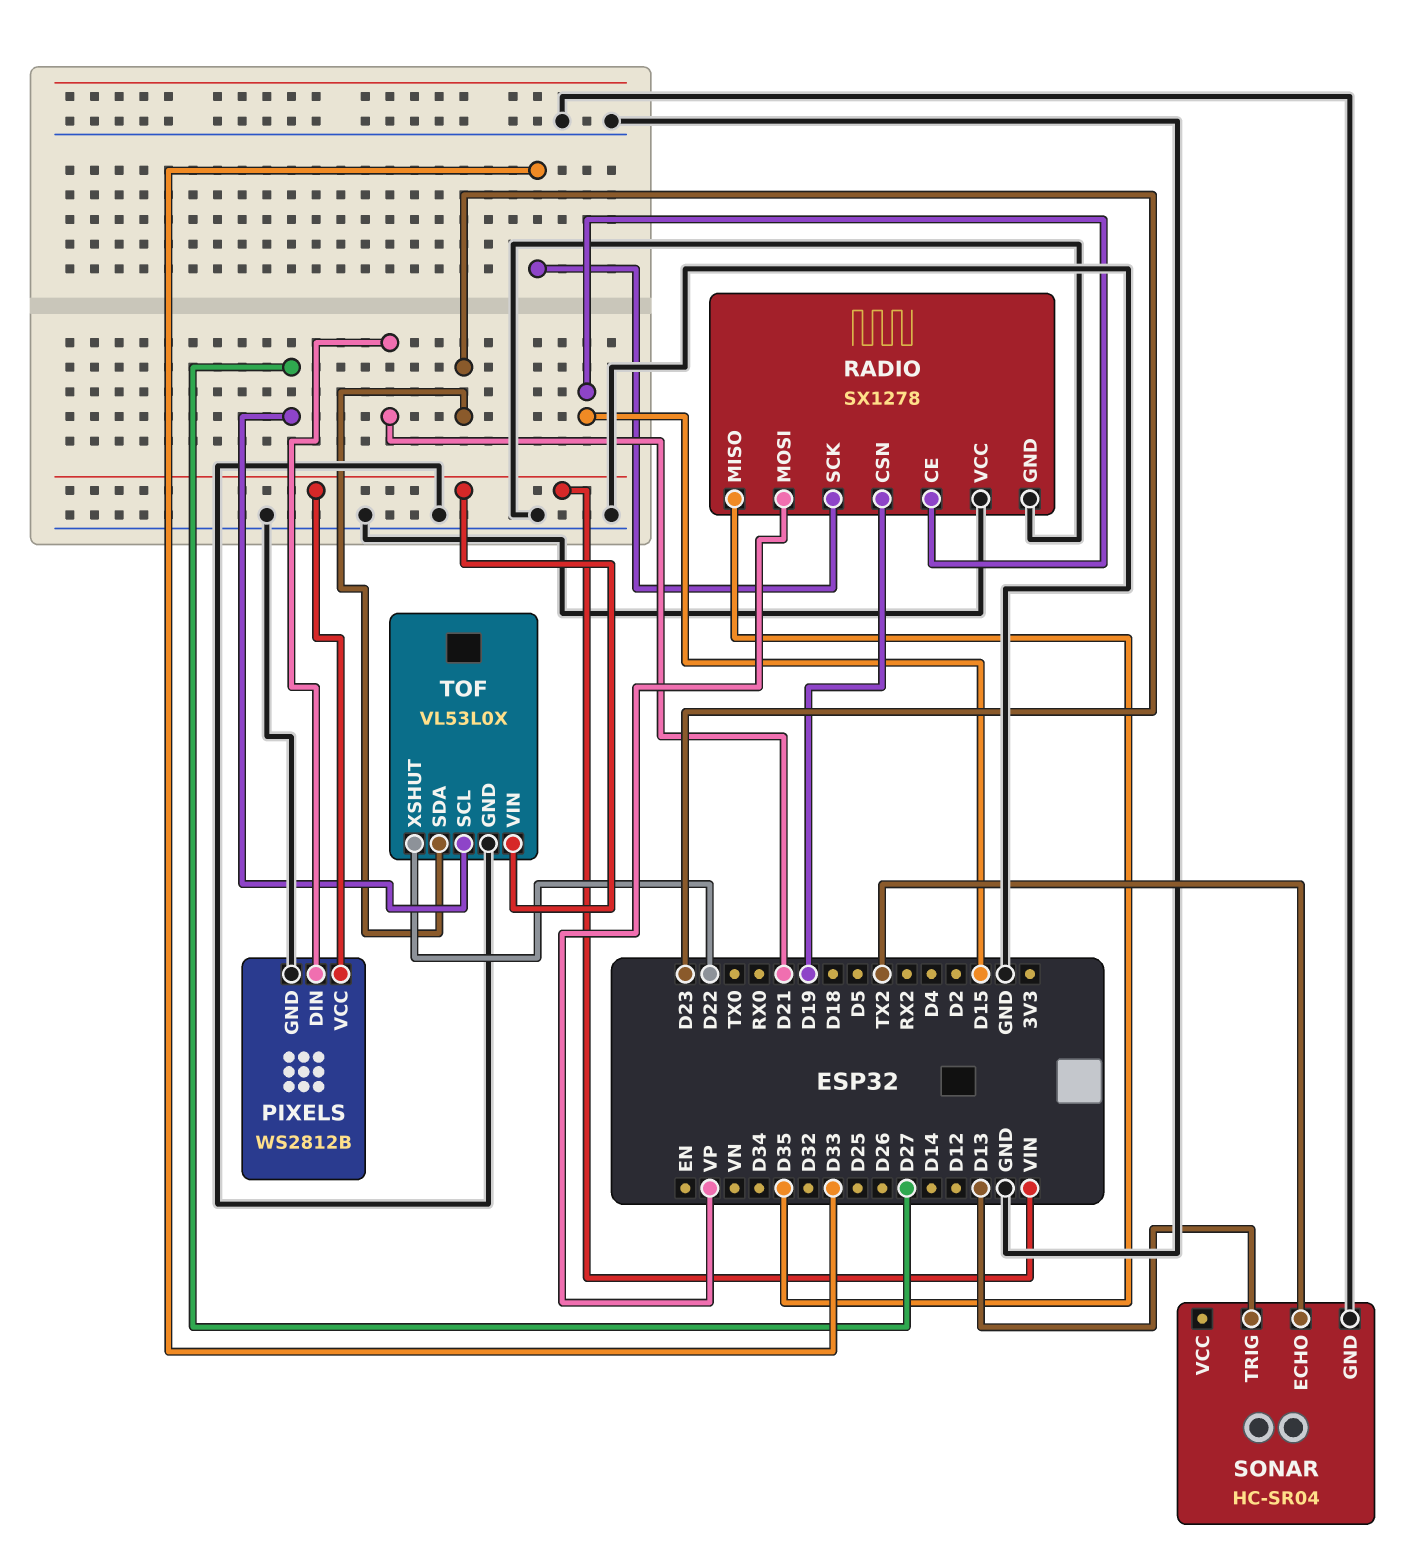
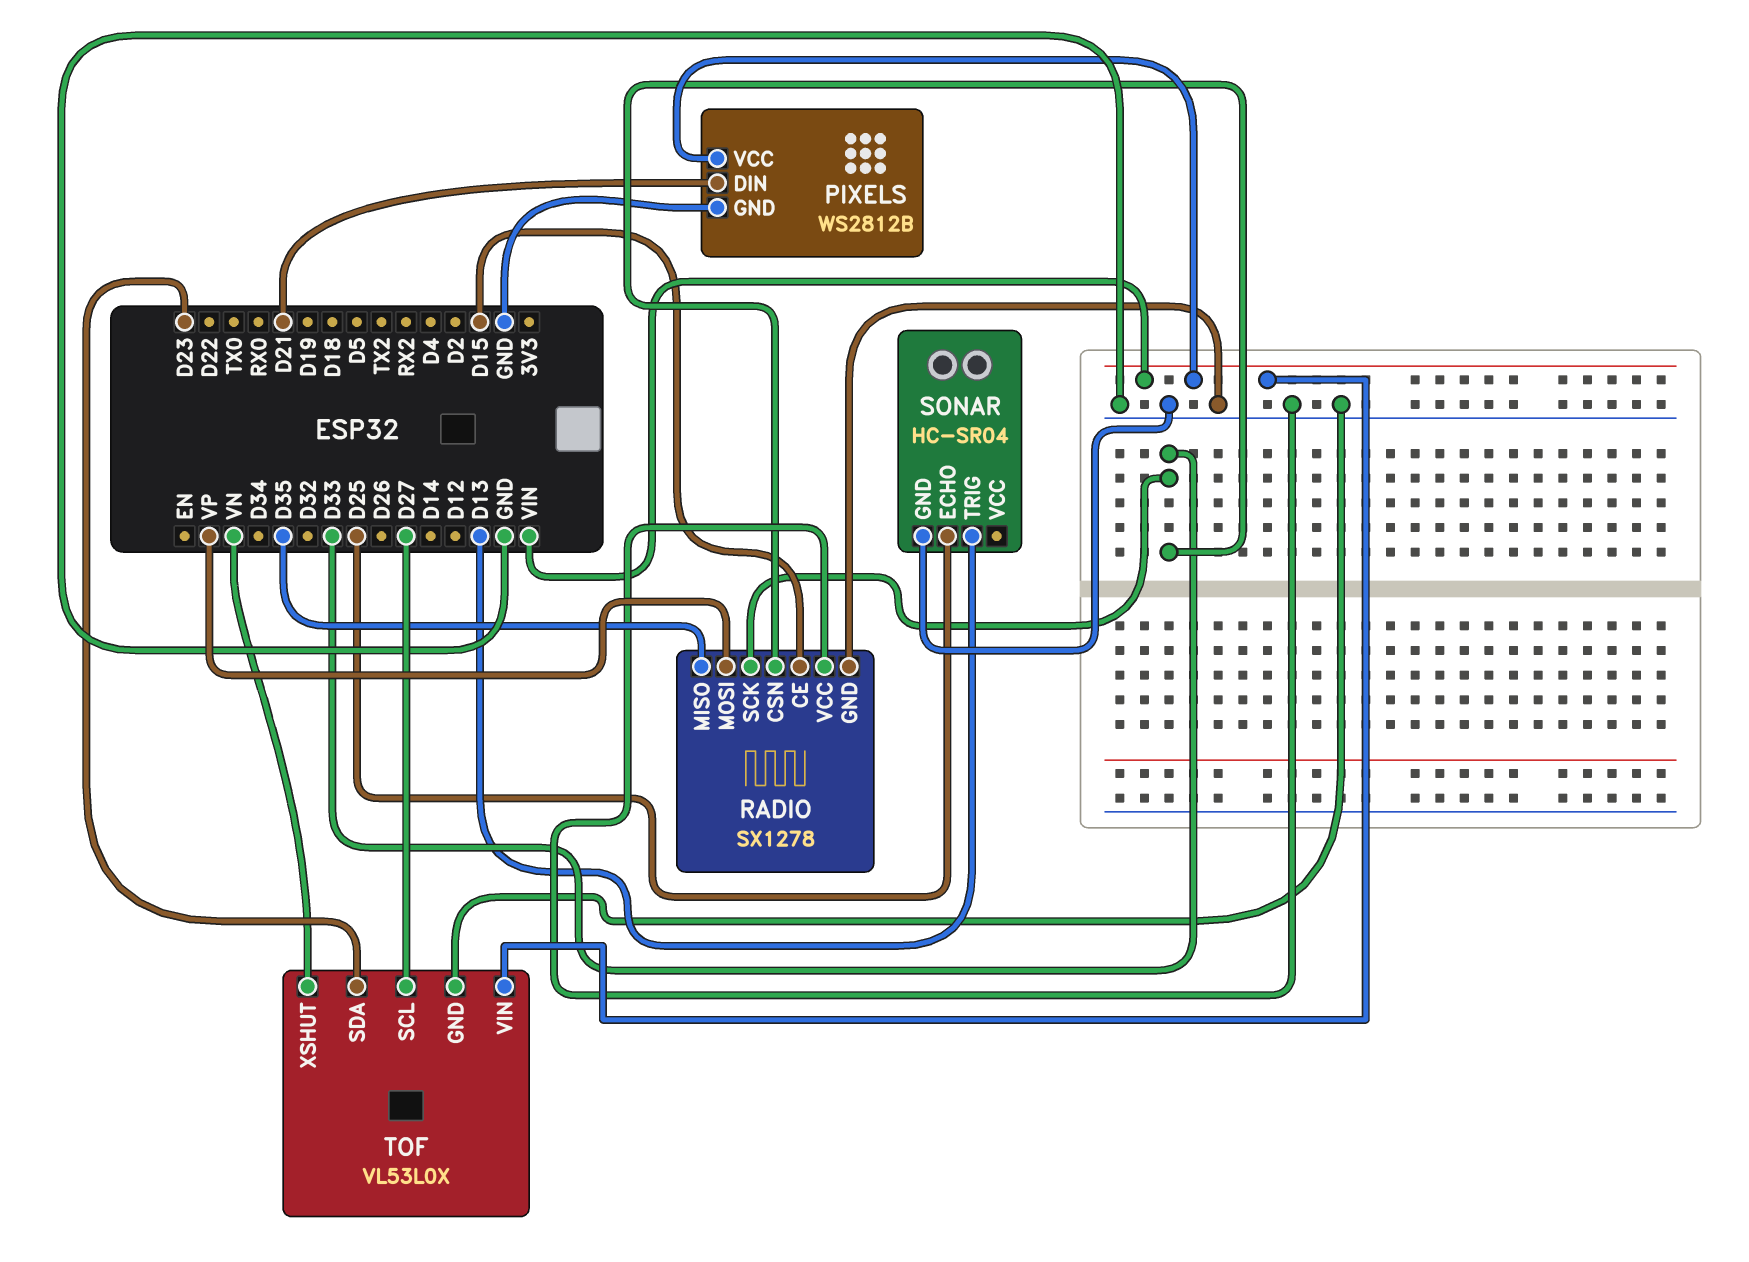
RADIO pin CSN: D19 -> D33
SONAR pin ECHO: TX2 -> D25
TOF pin XSHUT: D22 -> VN

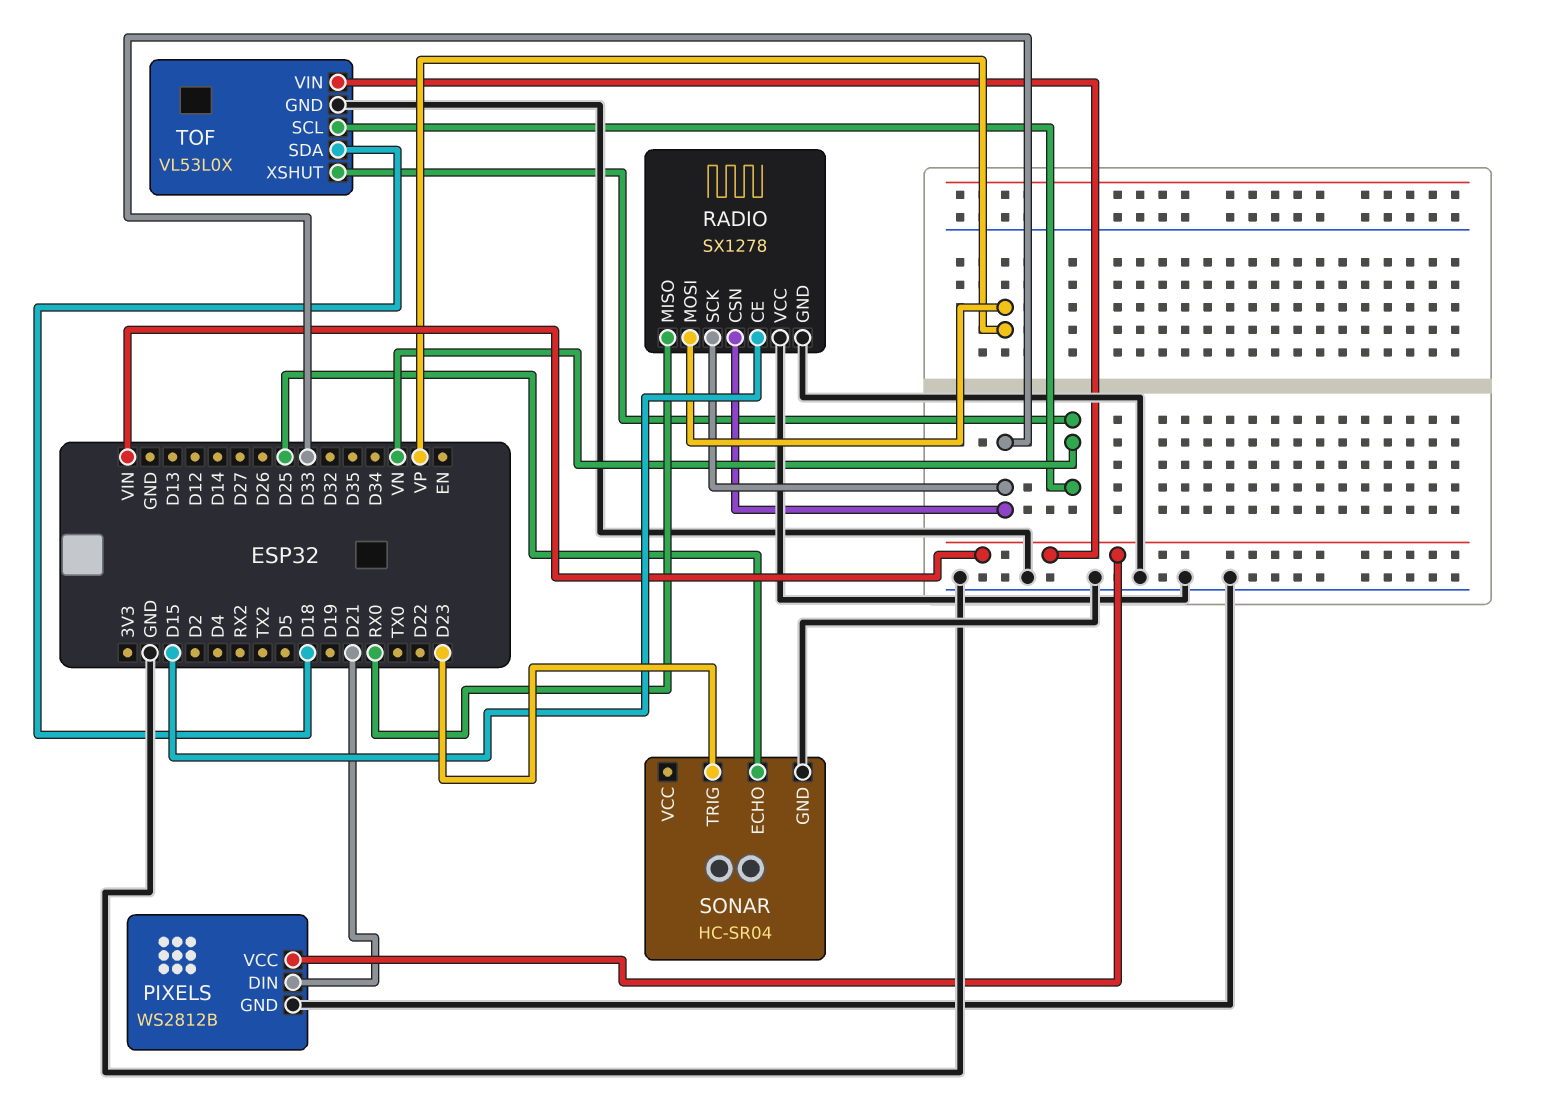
RADIO pin MISO: D35 -> RX0
SONAR pin TRIG: D13 -> D23
TOF pin SCL: D27 -> VN
TOF pin SDA: D23 -> D18

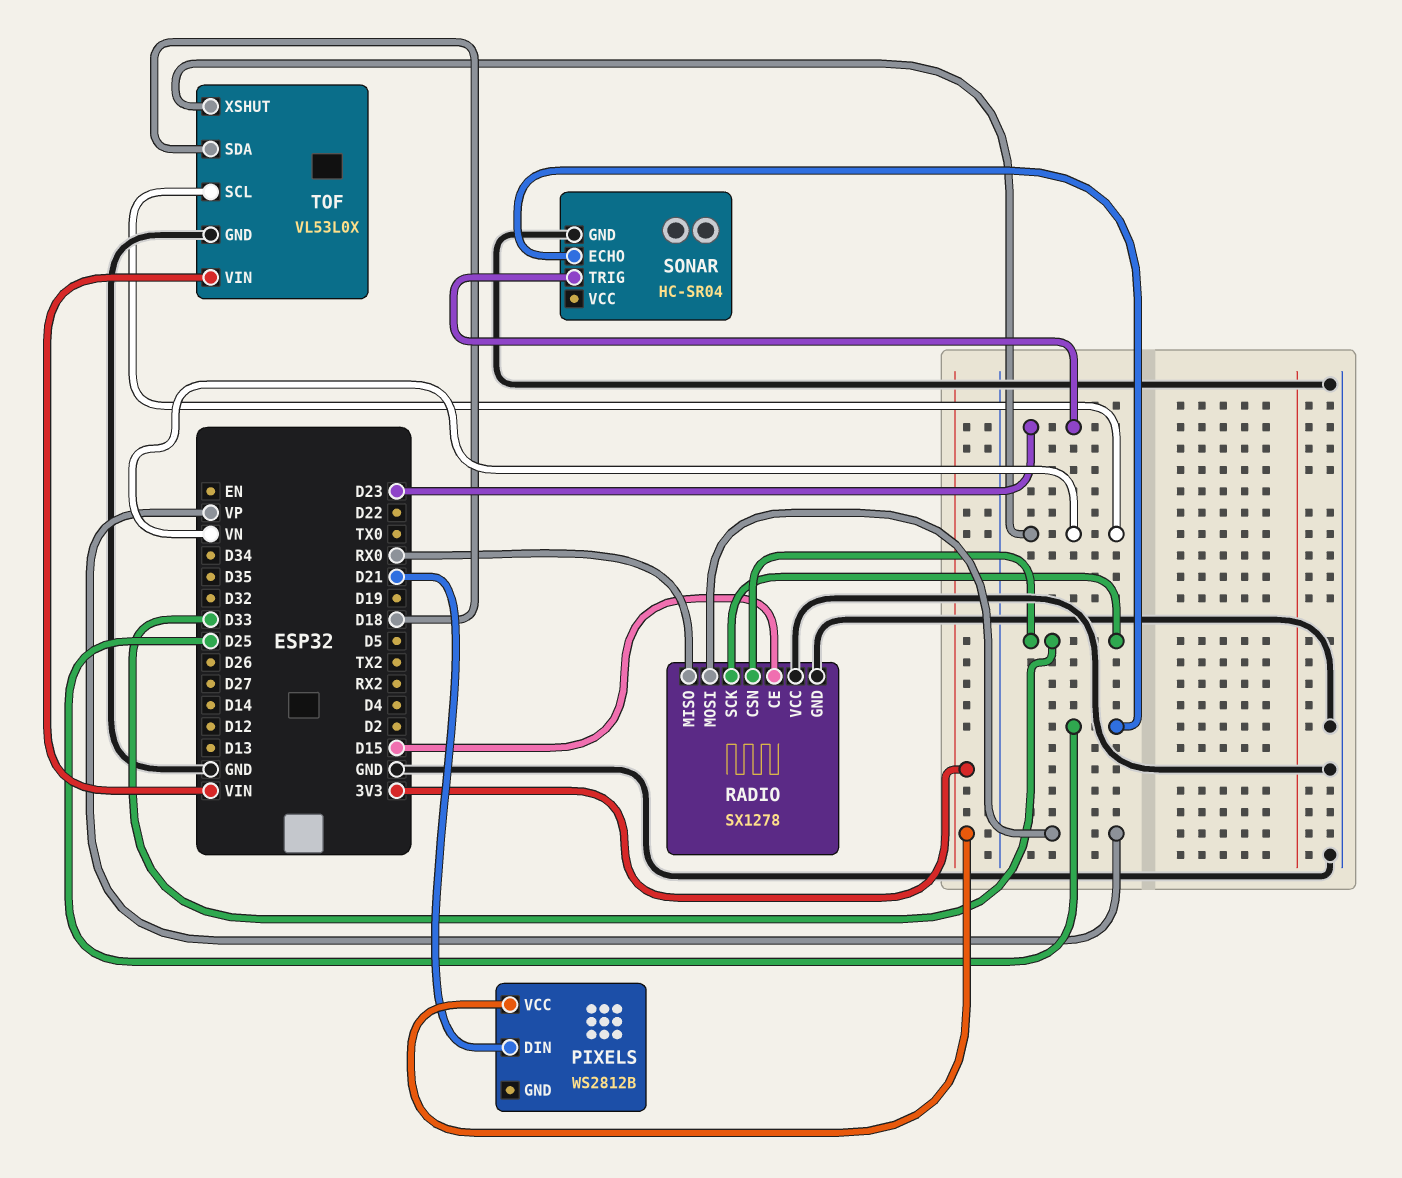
PIXELS pin GND: GND -> none
PIXELS pin VCC: VIN -> 3V3

